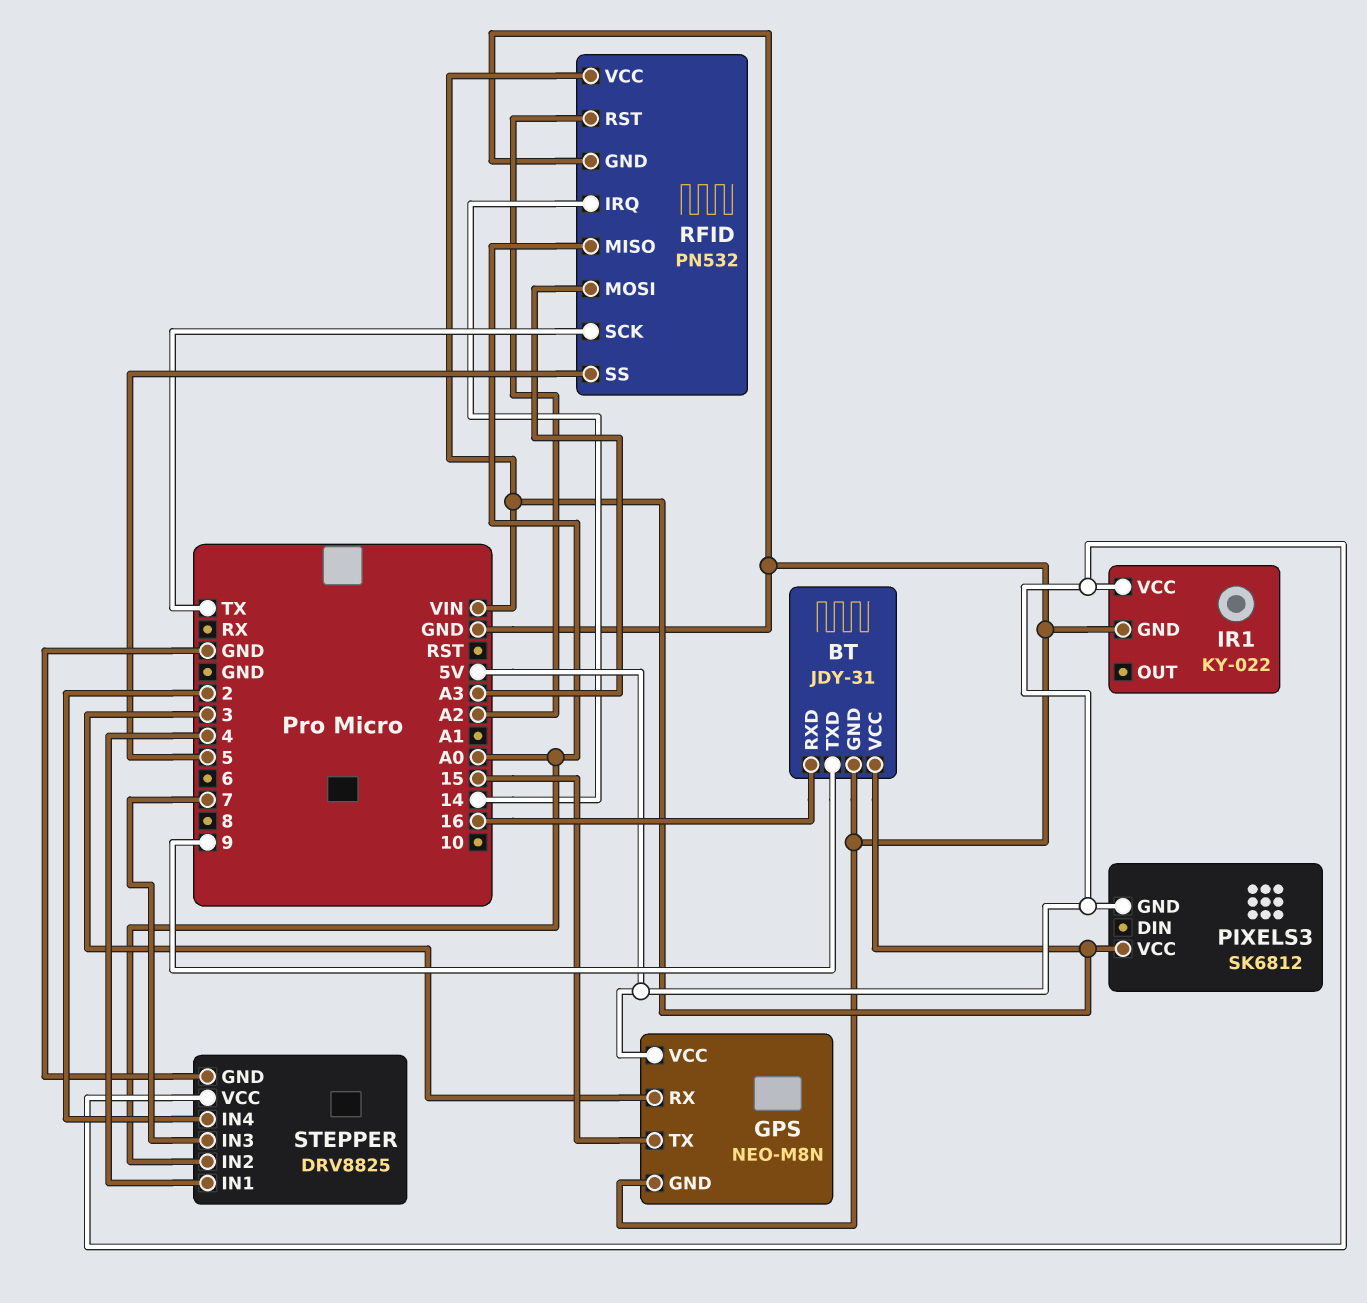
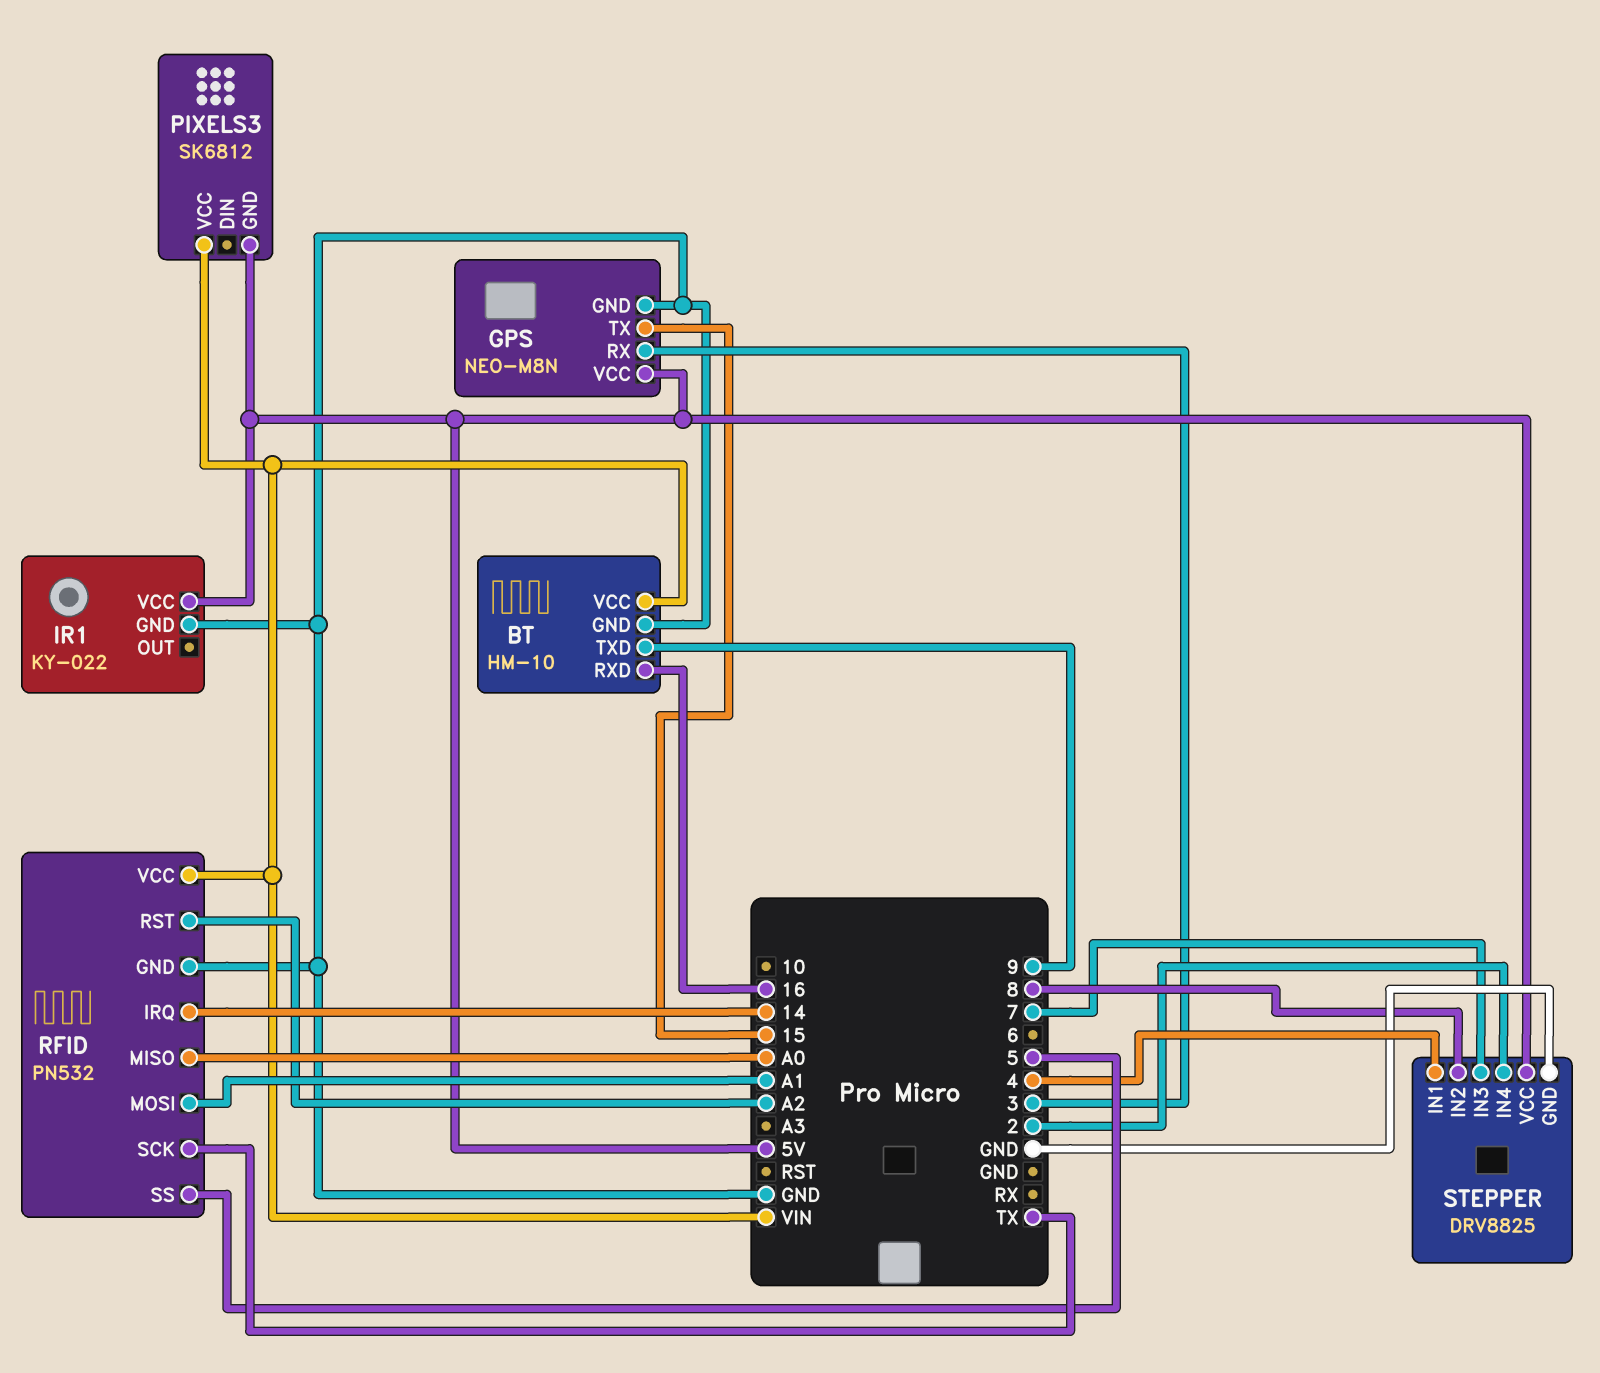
BT: JDY-31 -> HM-10
RFID pin MOSI: A3 -> A1
STEPPER pin IN2: A0 -> 8

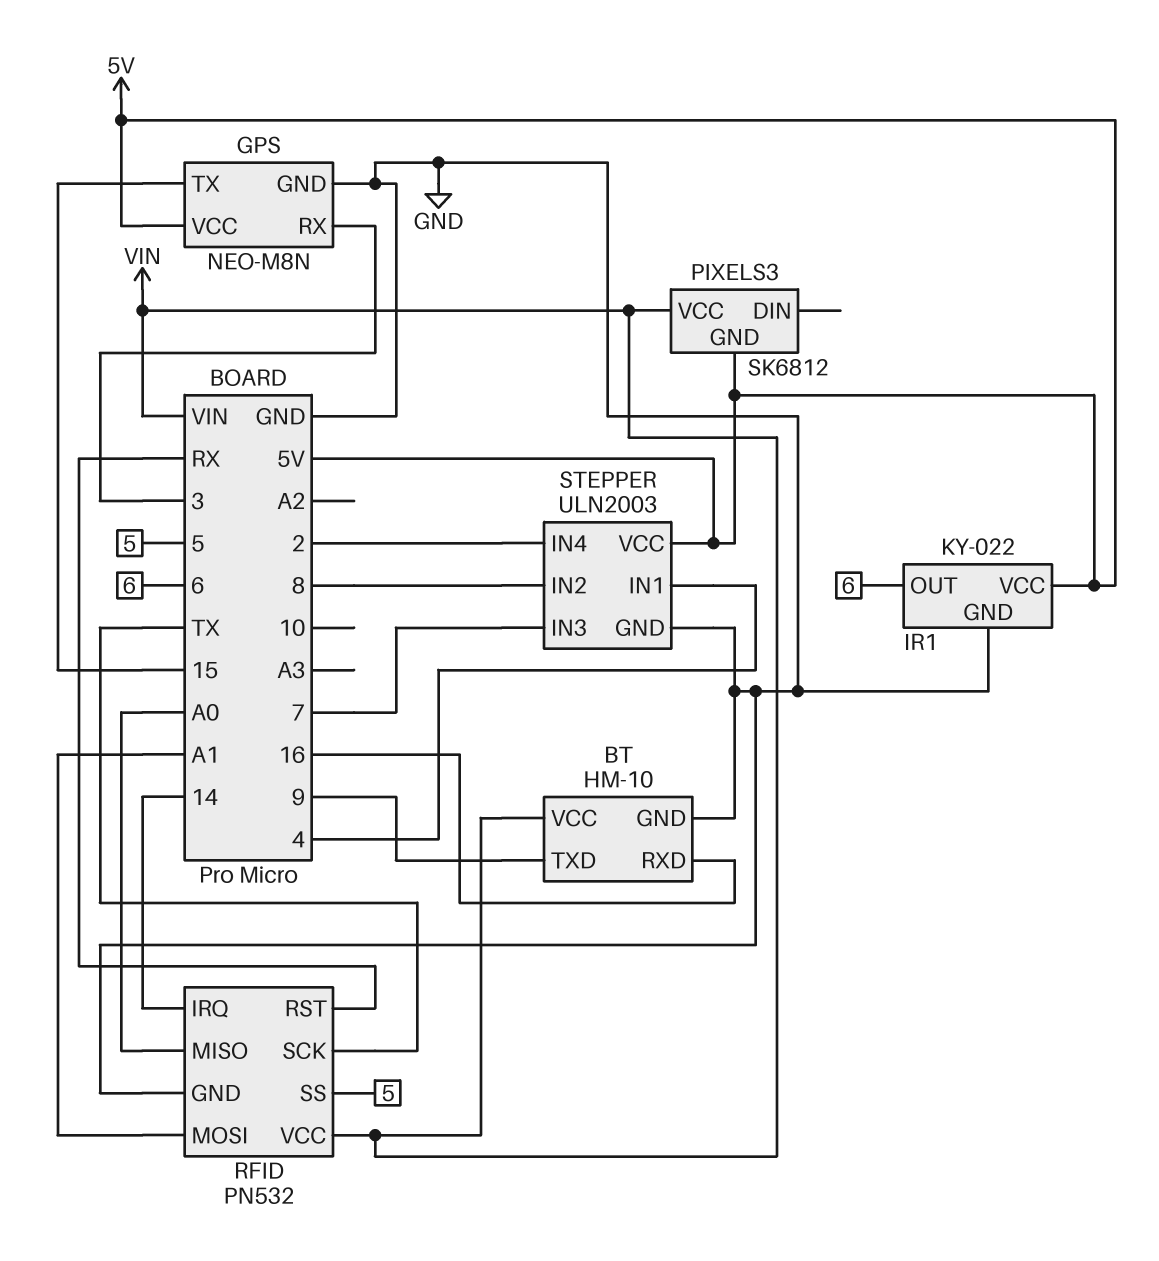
IR1 pin OUT: none -> 6
RFID pin RST: A2 -> RX
STEPPER: DRV8825 -> ULN2003

